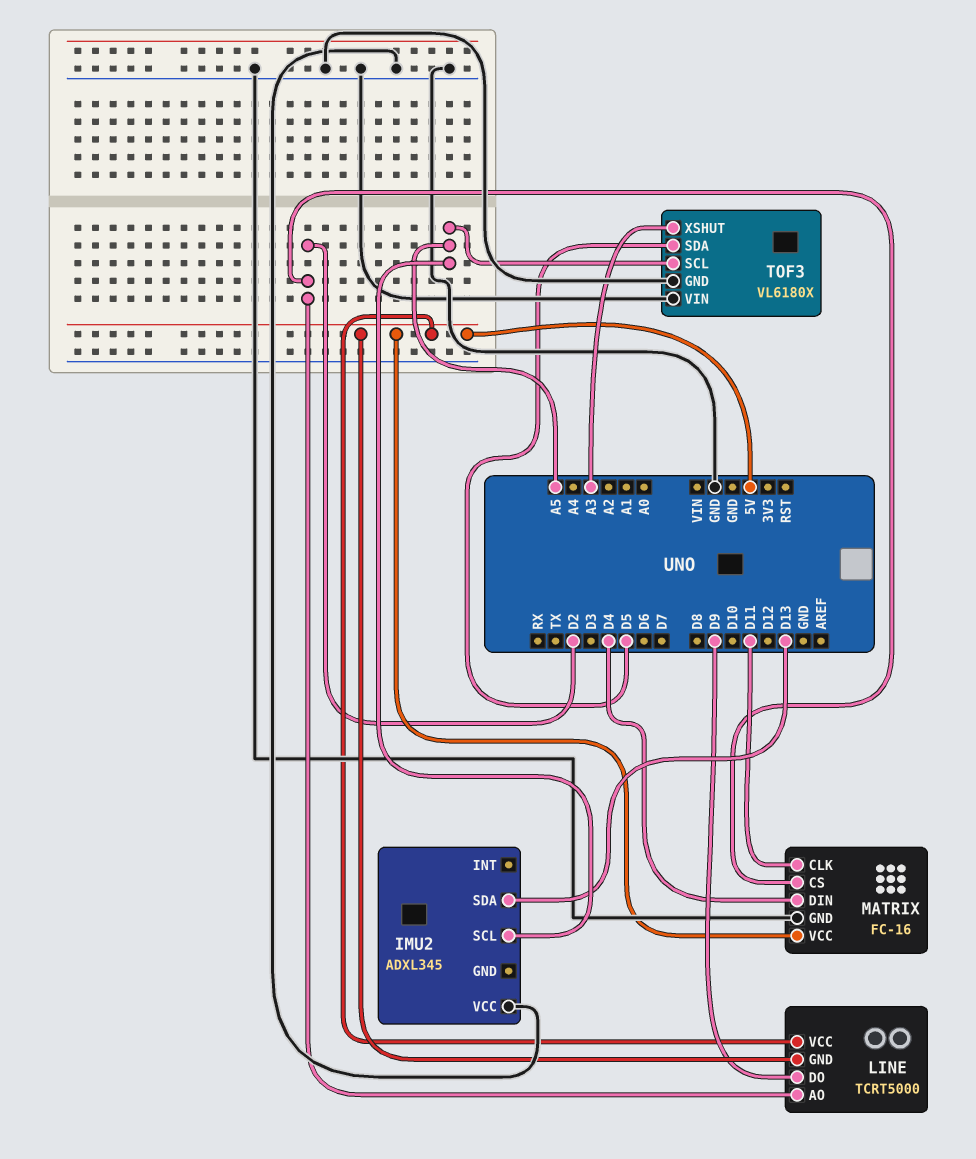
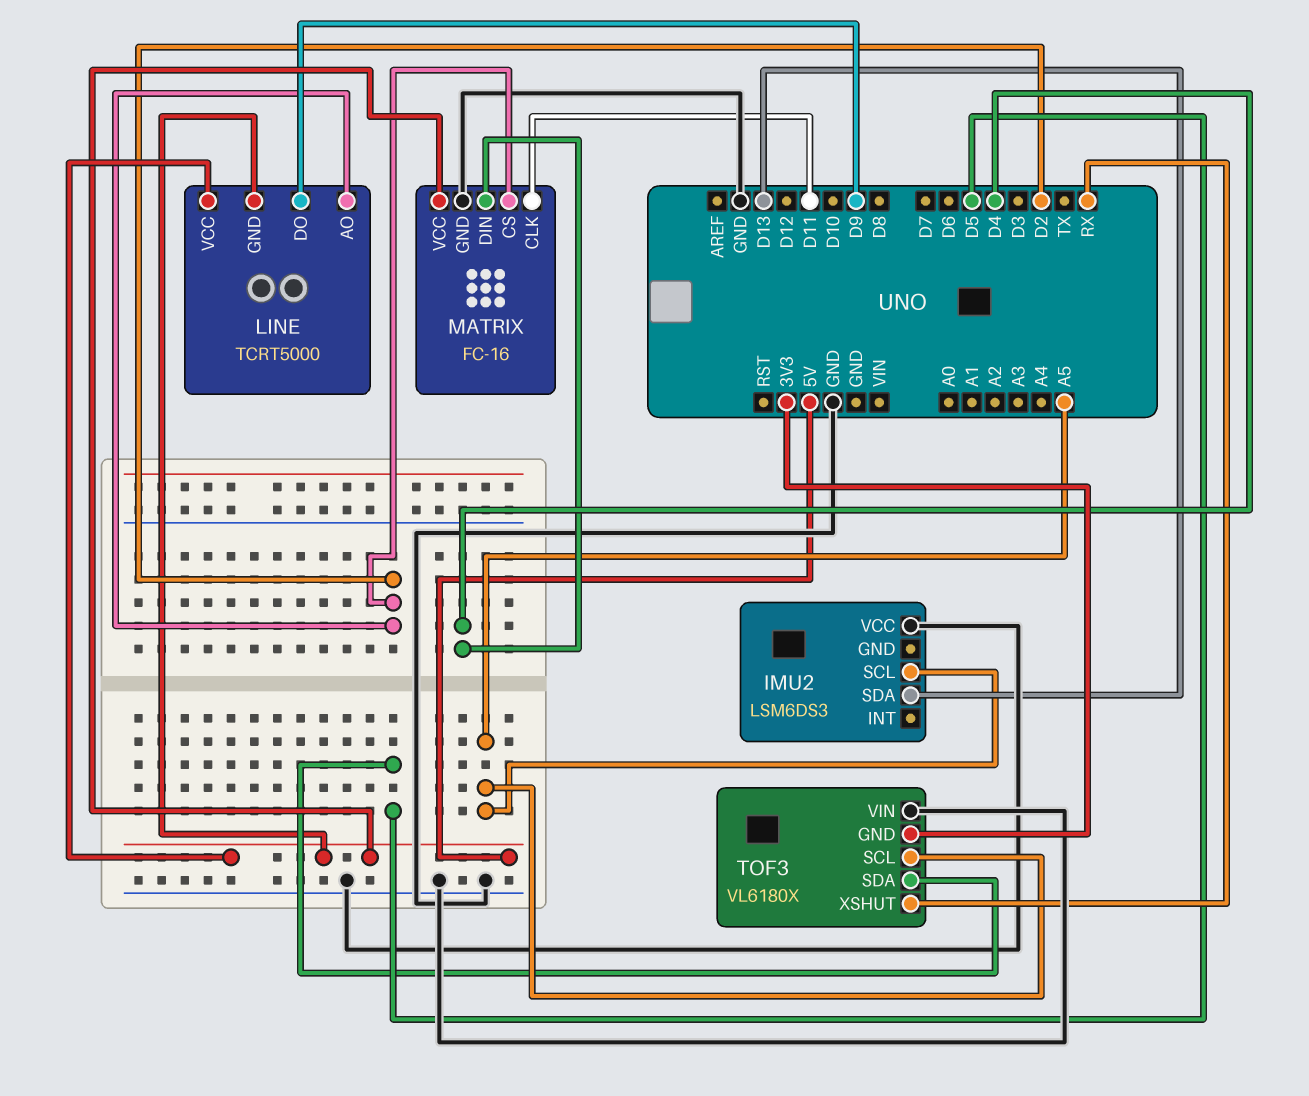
IMU2: ADXL345 -> LSM6DS3
TOF3 pin GND: GND -> 3V3
TOF3 pin XSHUT: A3 -> RX

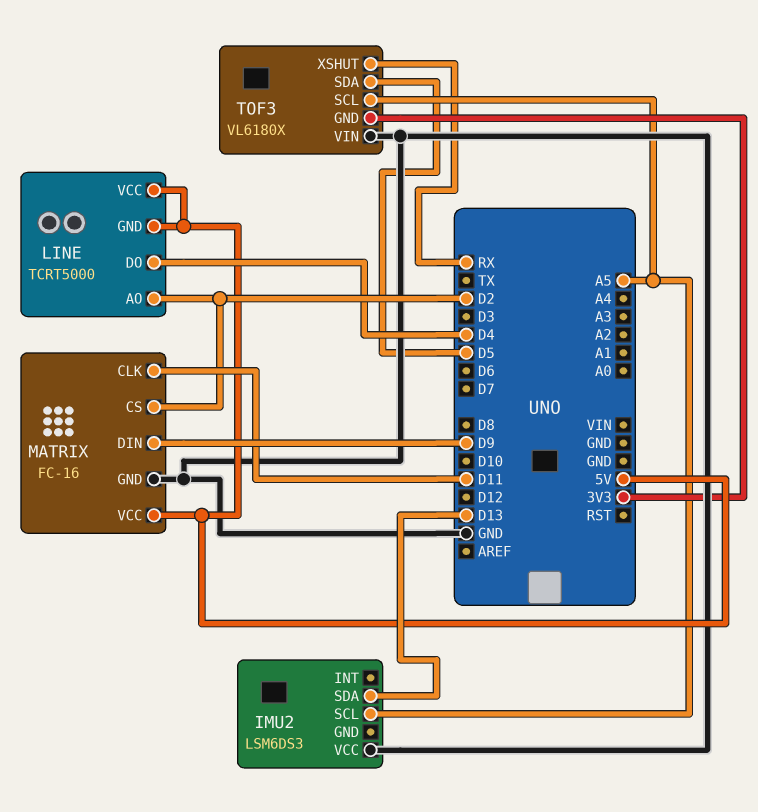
LINE pin DO: D9 -> D4
MATRIX pin DIN: D4 -> D9

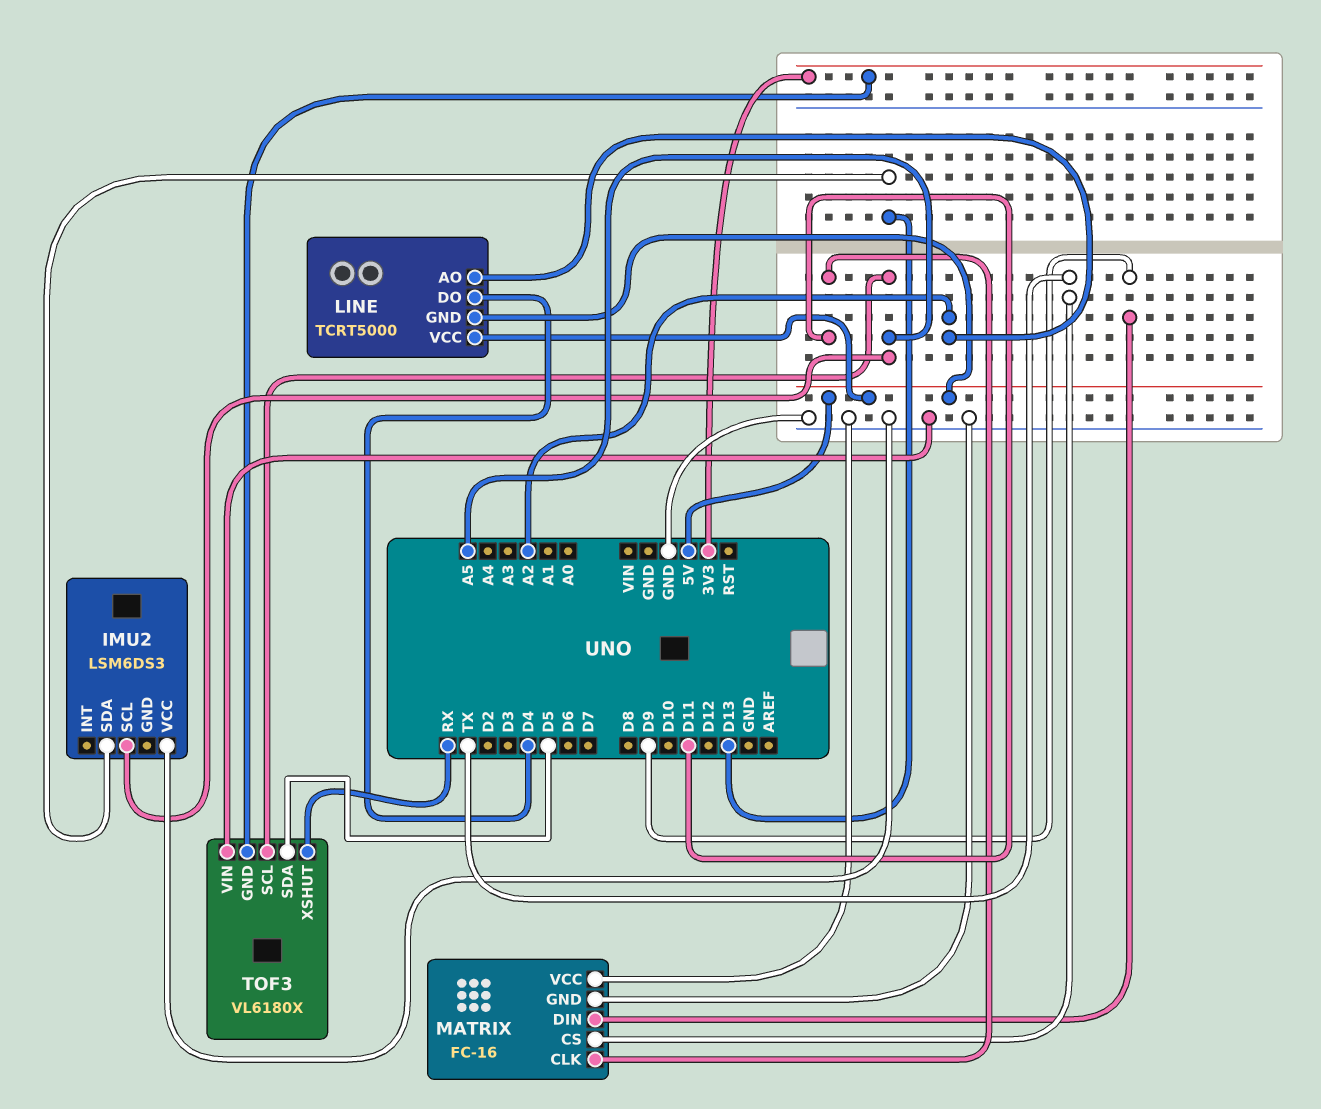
LINE pin AO: D2 -> A2
MATRIX pin CS: D2 -> TX
MATRIX pin VCC: 5V -> GND

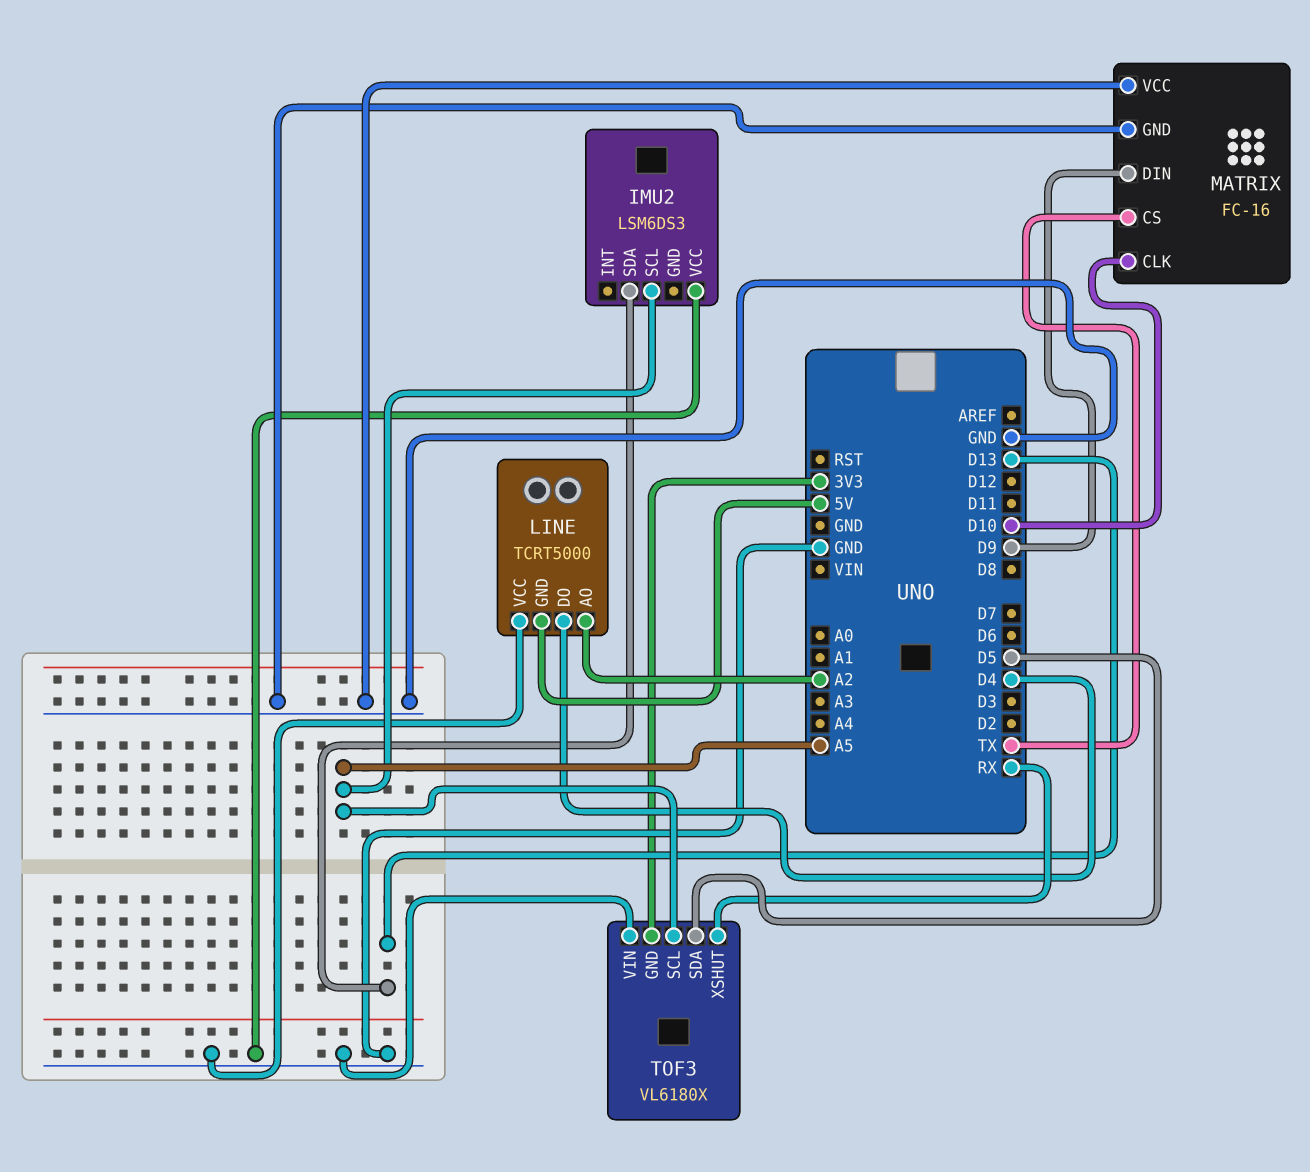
LINE pin VCC: 5V -> GND
MATRIX pin CLK: D11 -> D10

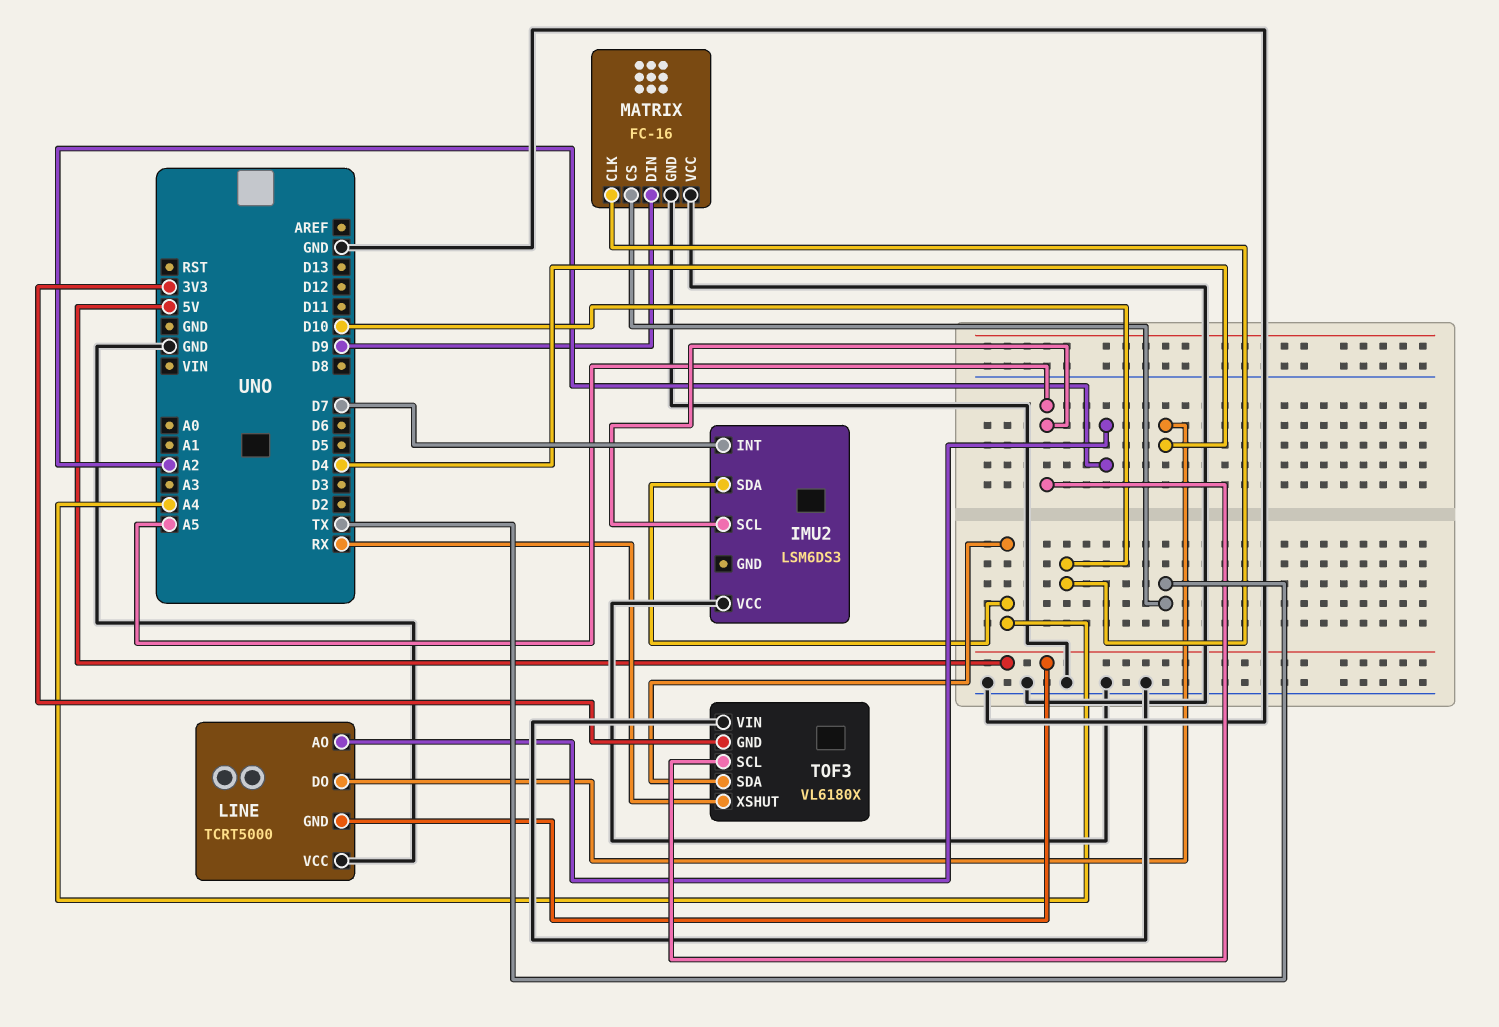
IMU2 pin INT: none -> D7
IMU2 pin SDA: D13 -> A4
TOF3 pin SDA: D5 -> A4

